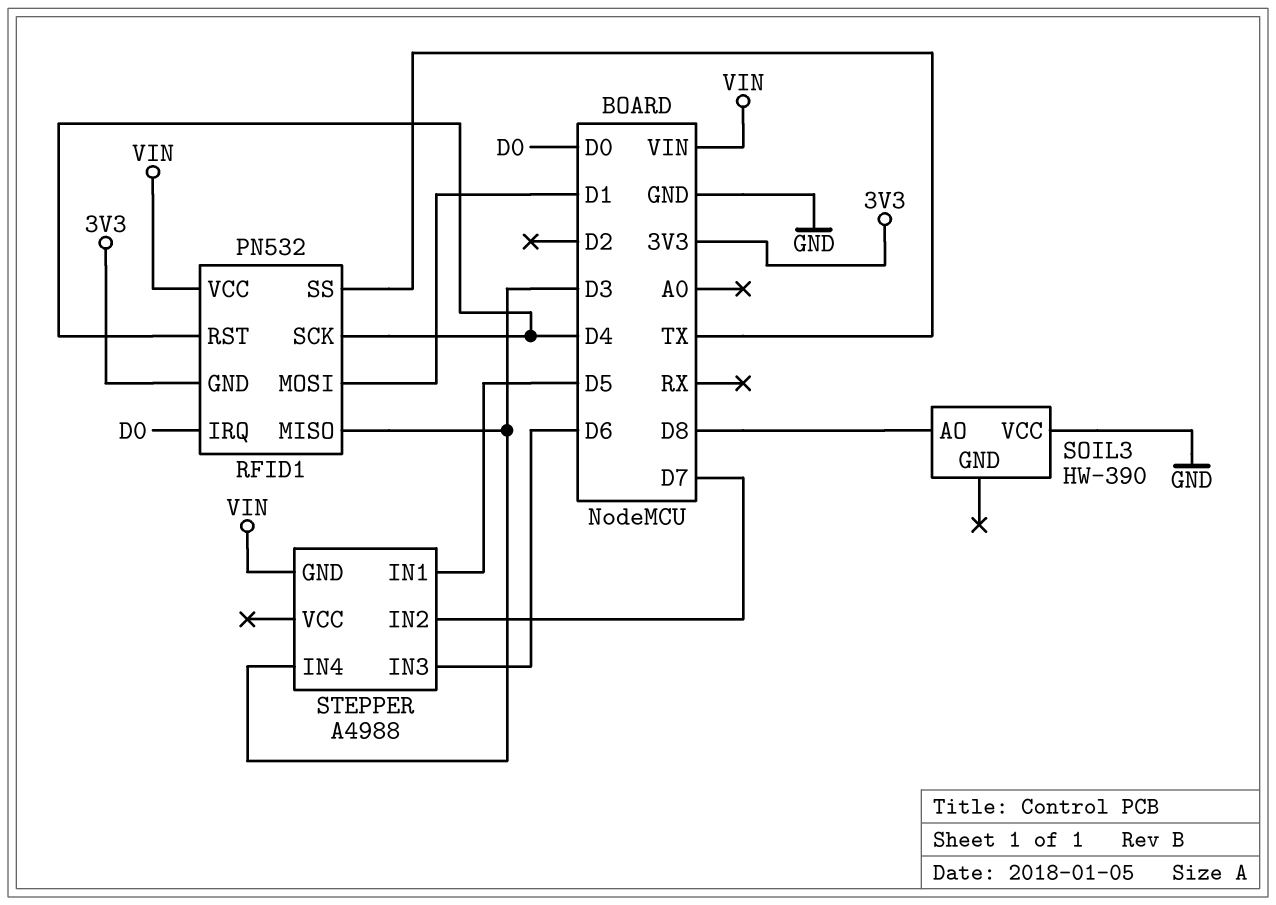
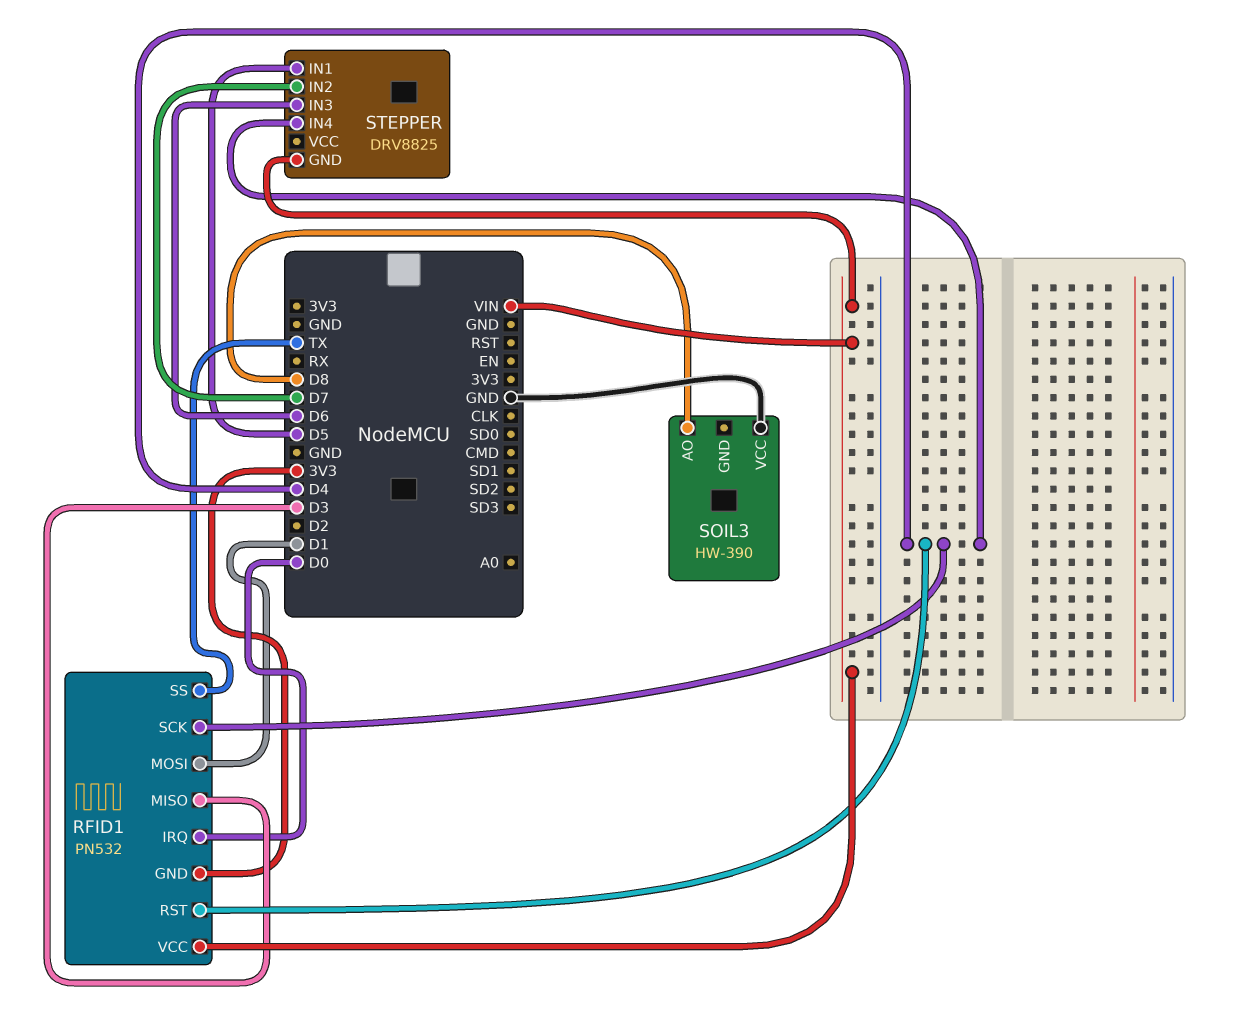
STEPPER: A4988 -> DRV8825
STEPPER pin IN4: D3 -> D4

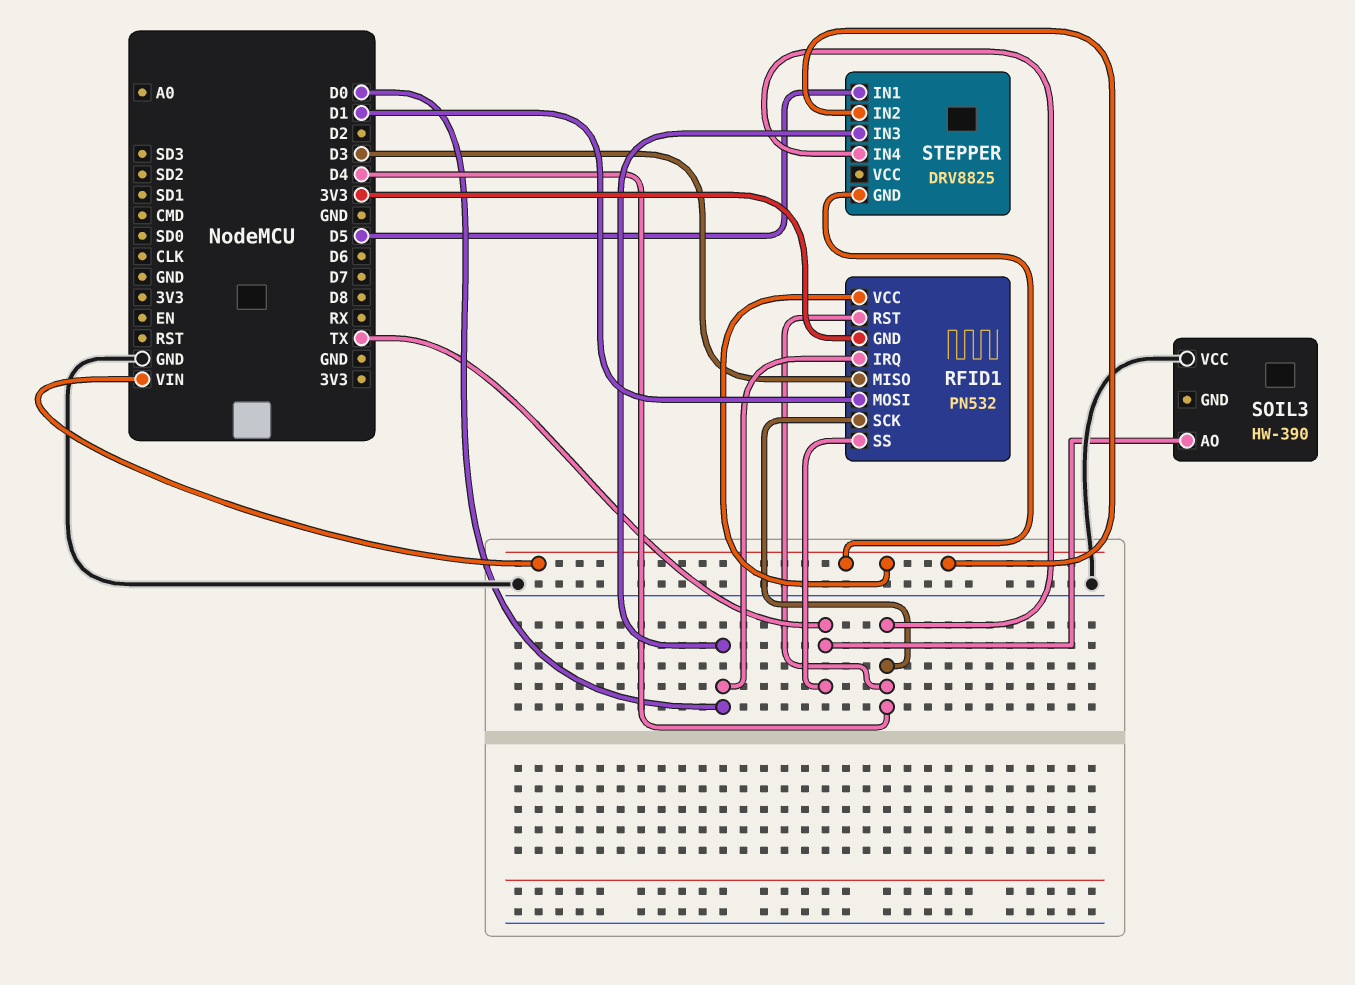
SOIL3 pin AO: D8 -> TX
STEPPER pin IN2: D7 -> VIN
STEPPER pin IN3: D6 -> D0

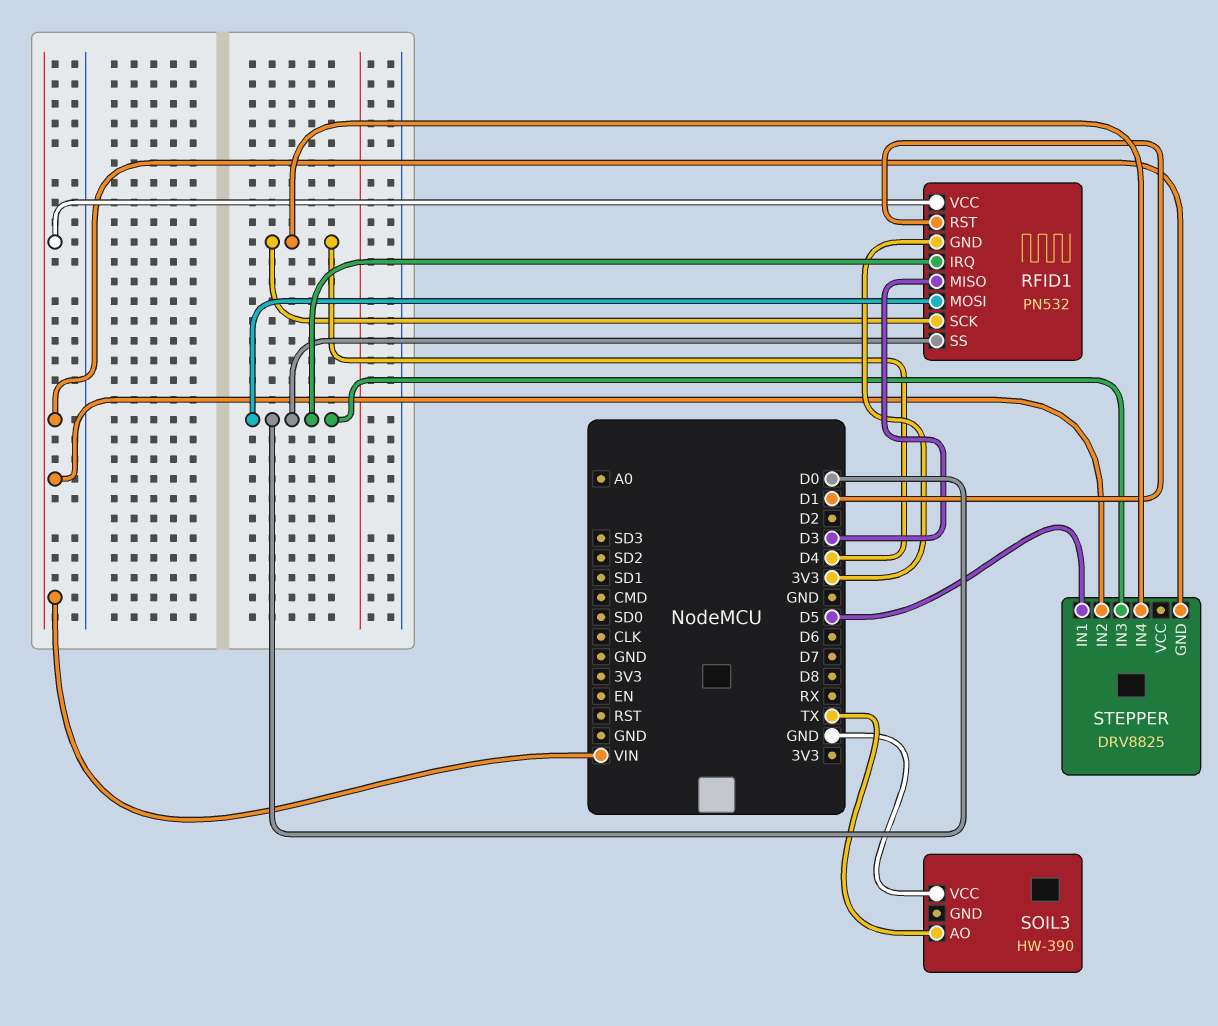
RFID1 pin MOSI: D1 -> D0
RFID1 pin RST: D4 -> D1
RFID1 pin SS: TX -> D0

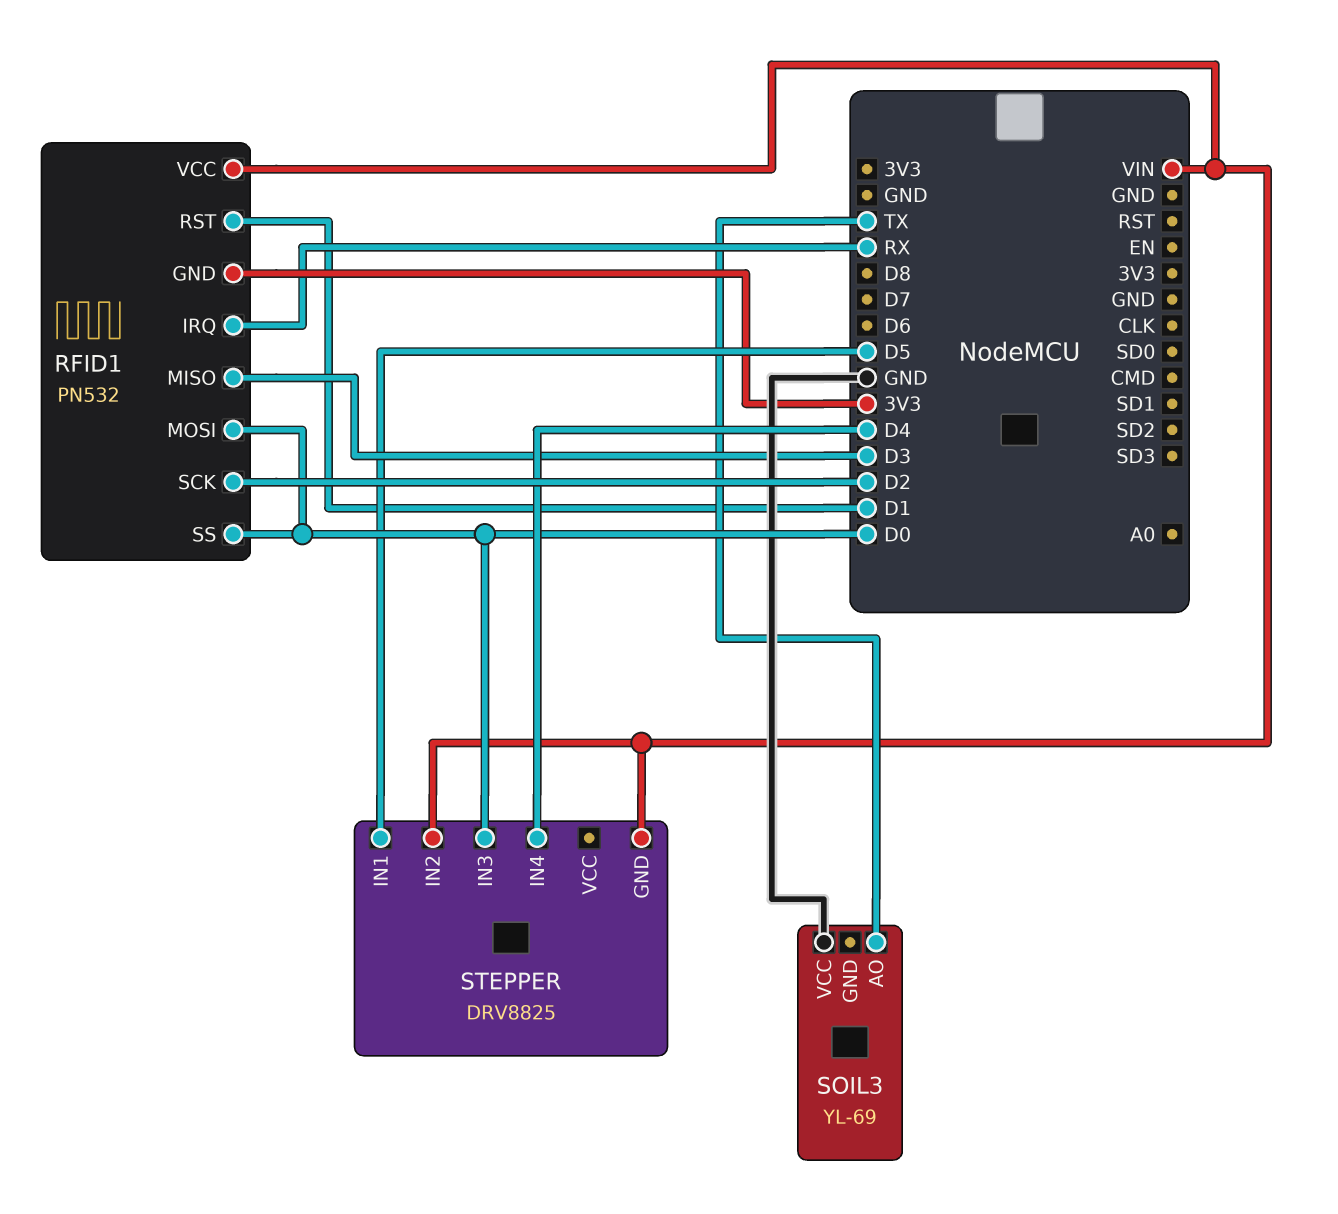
RFID1 pin IRQ: D0 -> RX
RFID1 pin SCK: D4 -> D2
SOIL3: HW-390 -> YL-69

